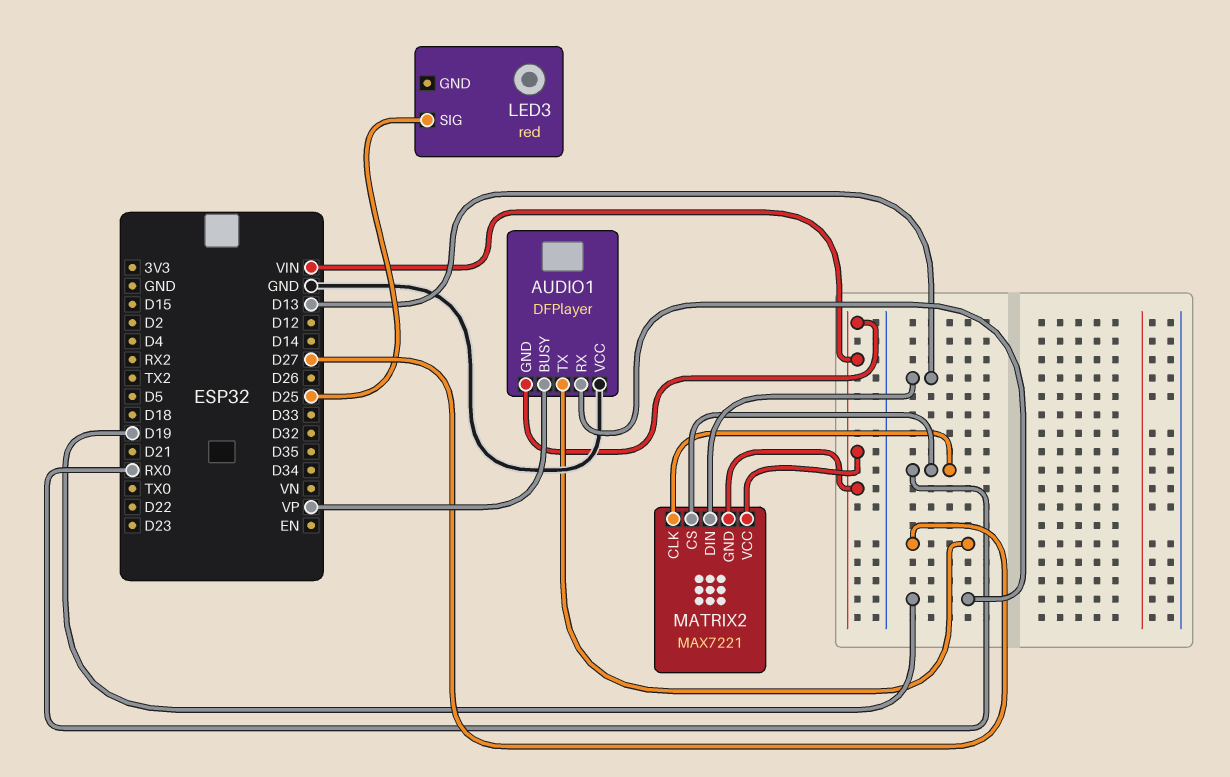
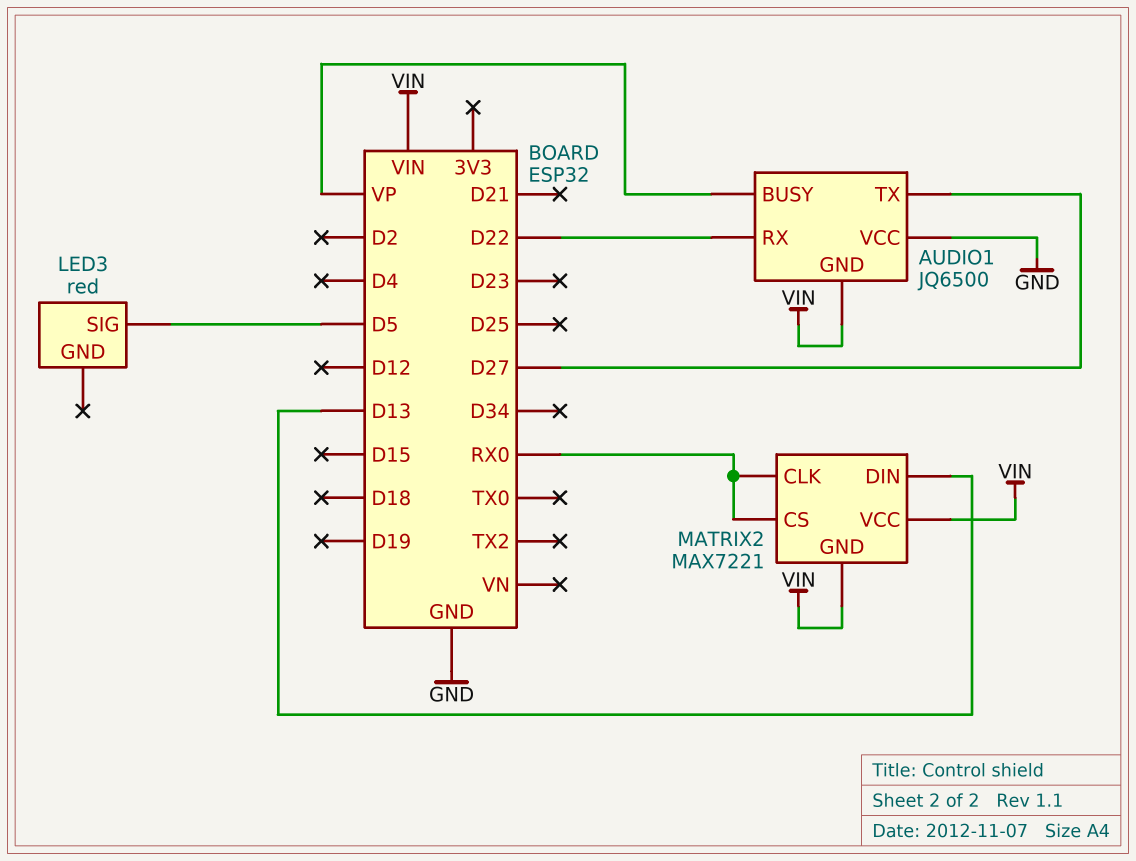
AUDIO1: DFPlayer -> JQ6500
AUDIO1 pin RX: D19 -> D22
LED3 pin SIG: D25 -> D5

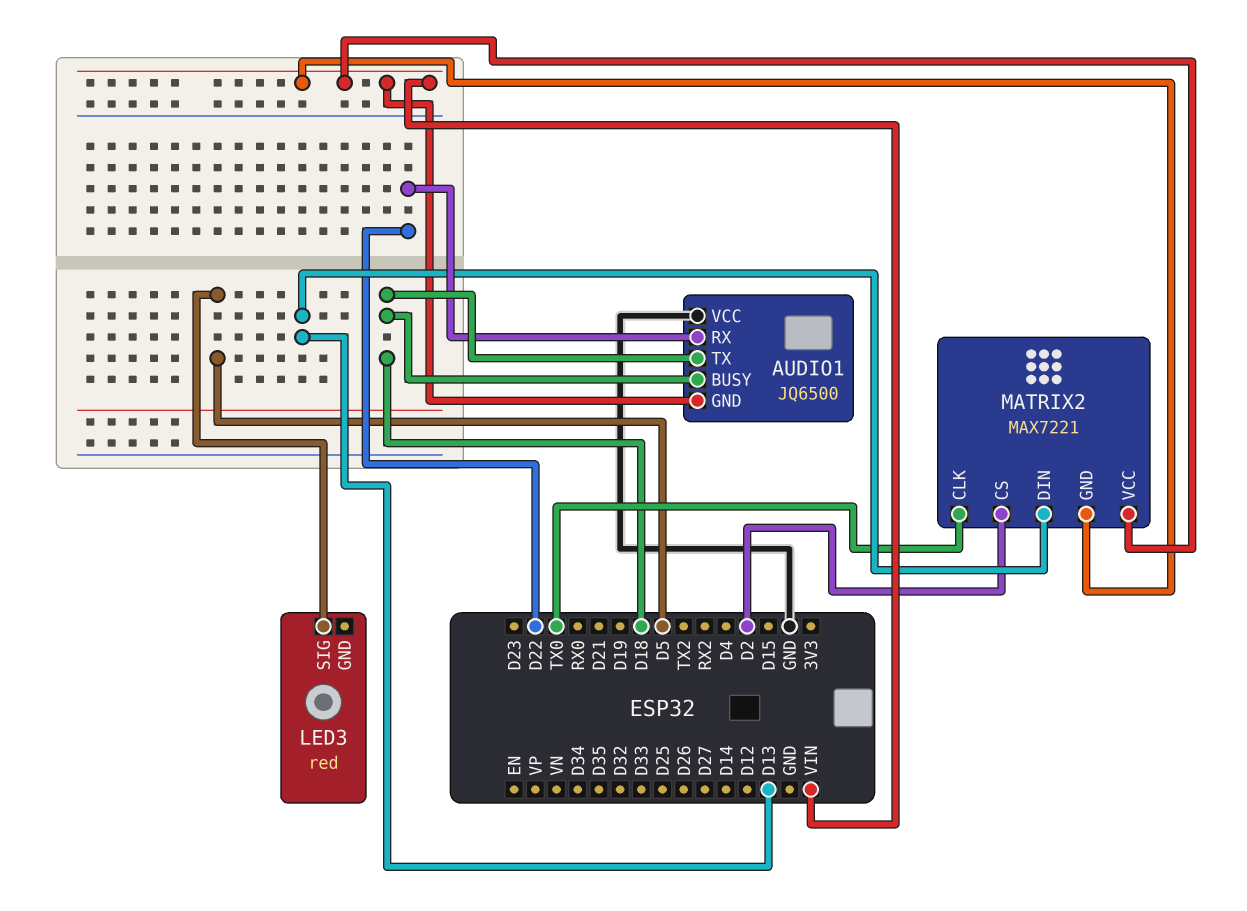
AUDIO1 pin BUSY: VP -> D18
AUDIO1 pin TX: D27 -> D18
MATRIX2 pin CLK: RX0 -> TX0
MATRIX2 pin CS: RX0 -> D2

